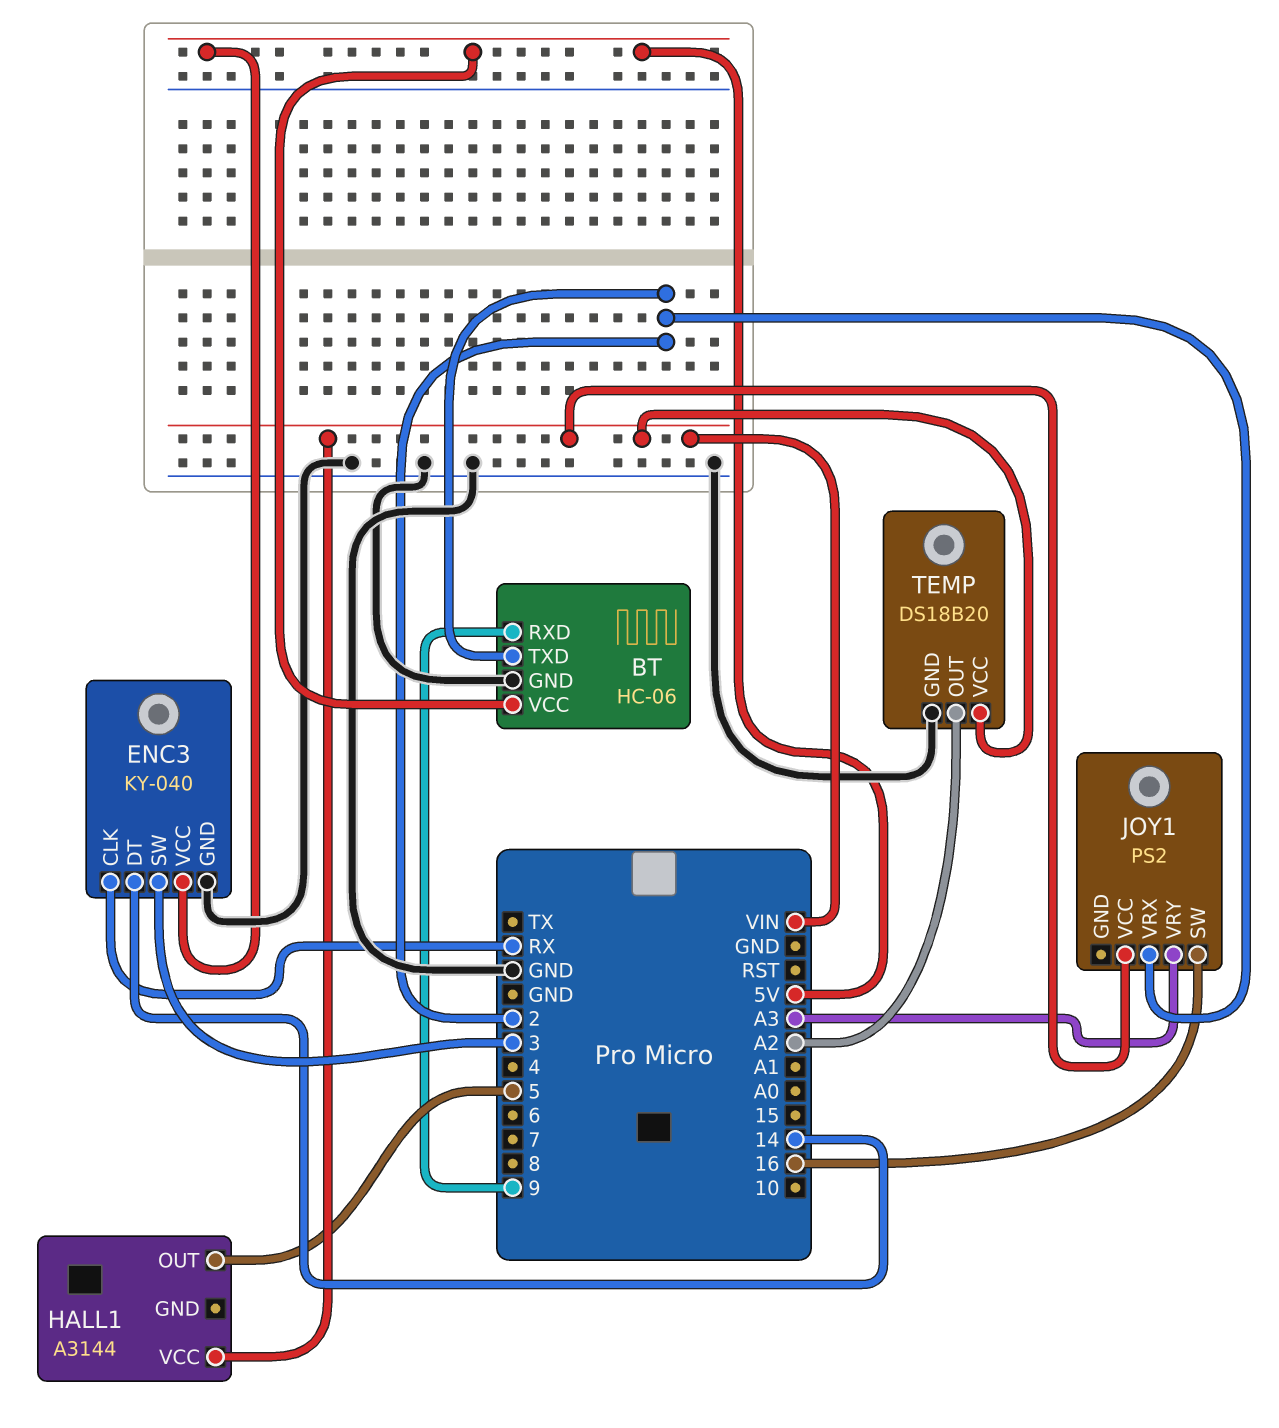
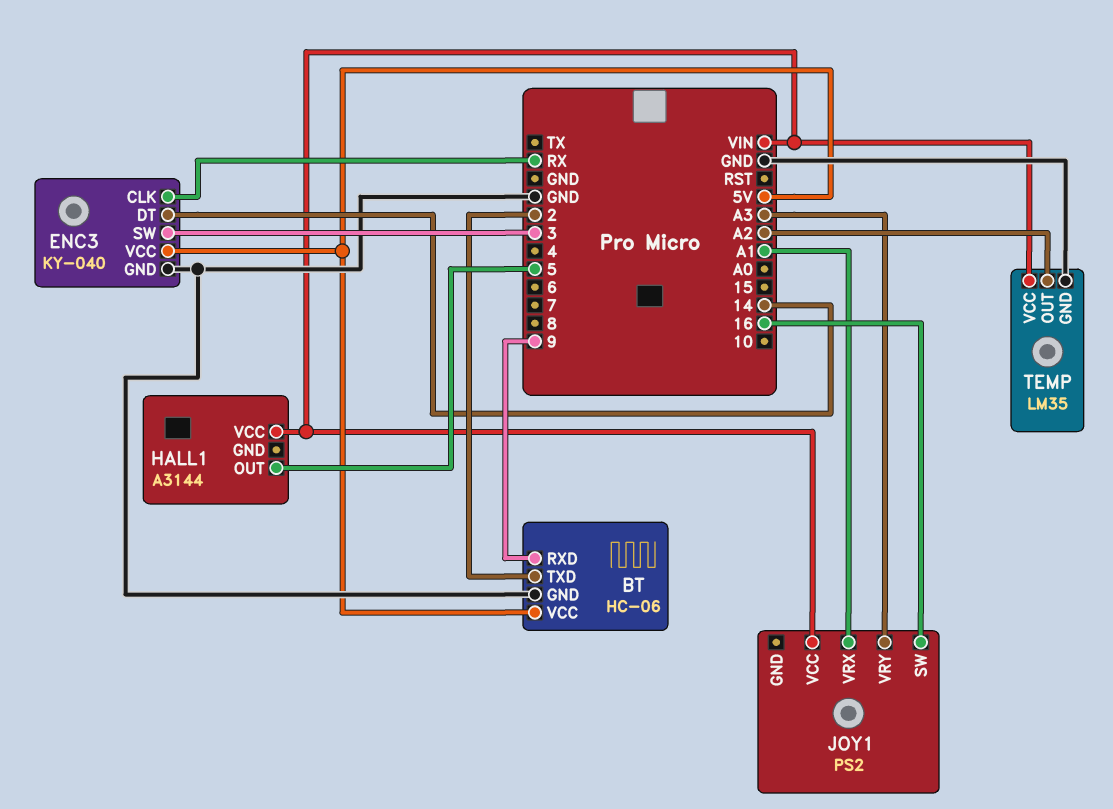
JOY1 pin VRX: 2 -> A1
TEMP: DS18B20 -> LM35

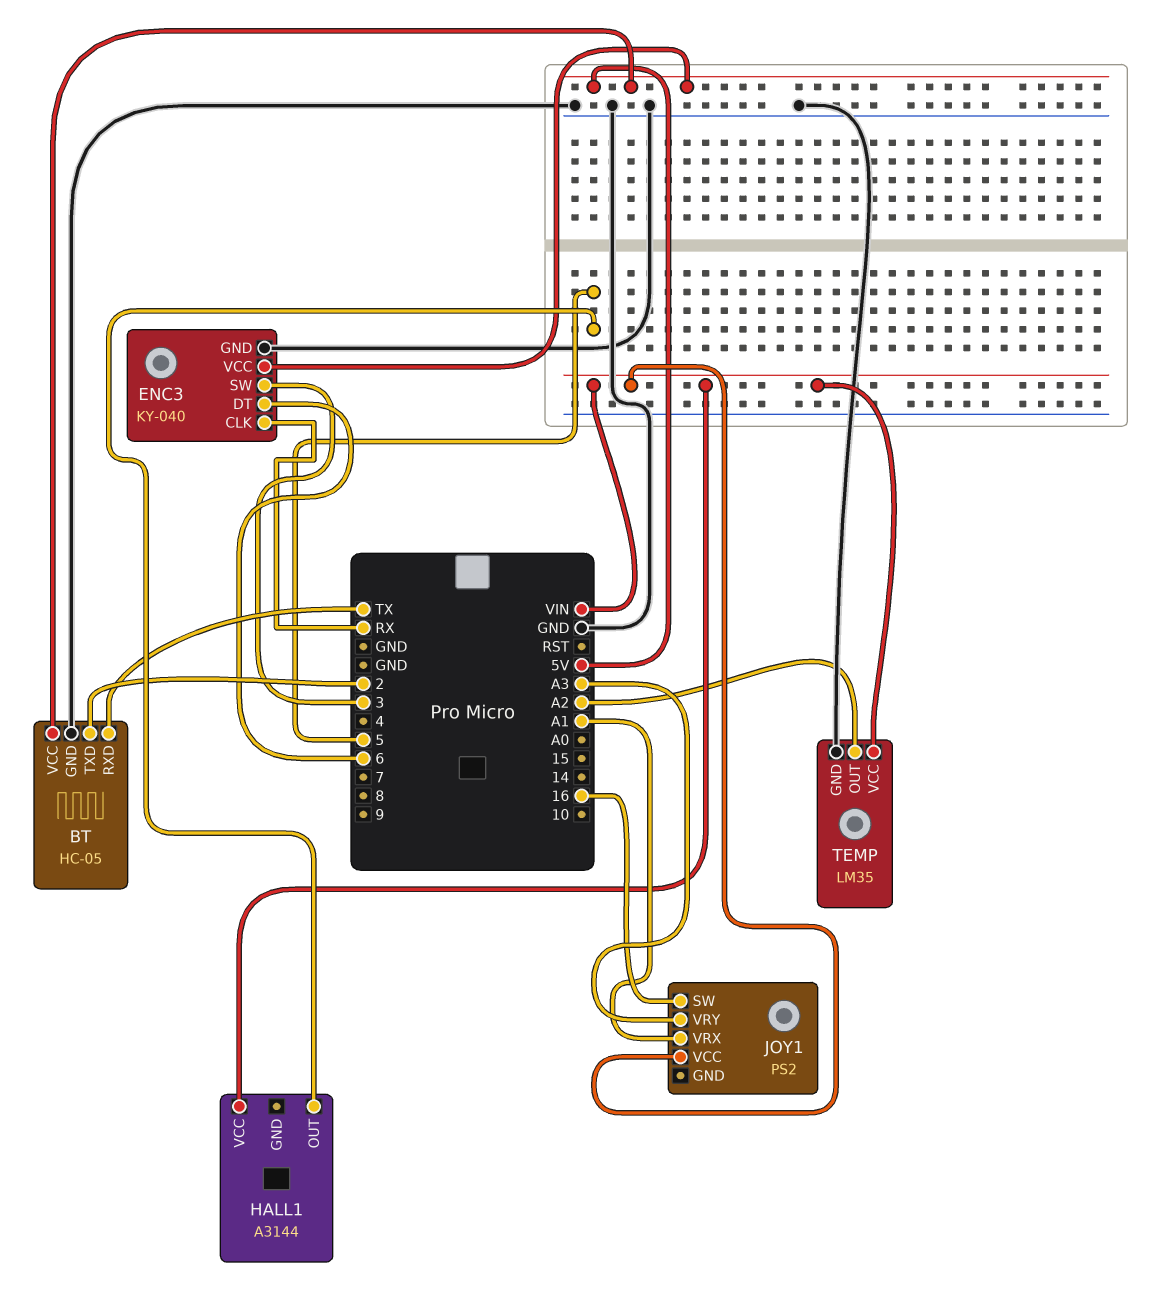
BT: HC-06 -> HC-05
BT pin RXD: 9 -> TX
ENC3 pin DT: 14 -> 6

